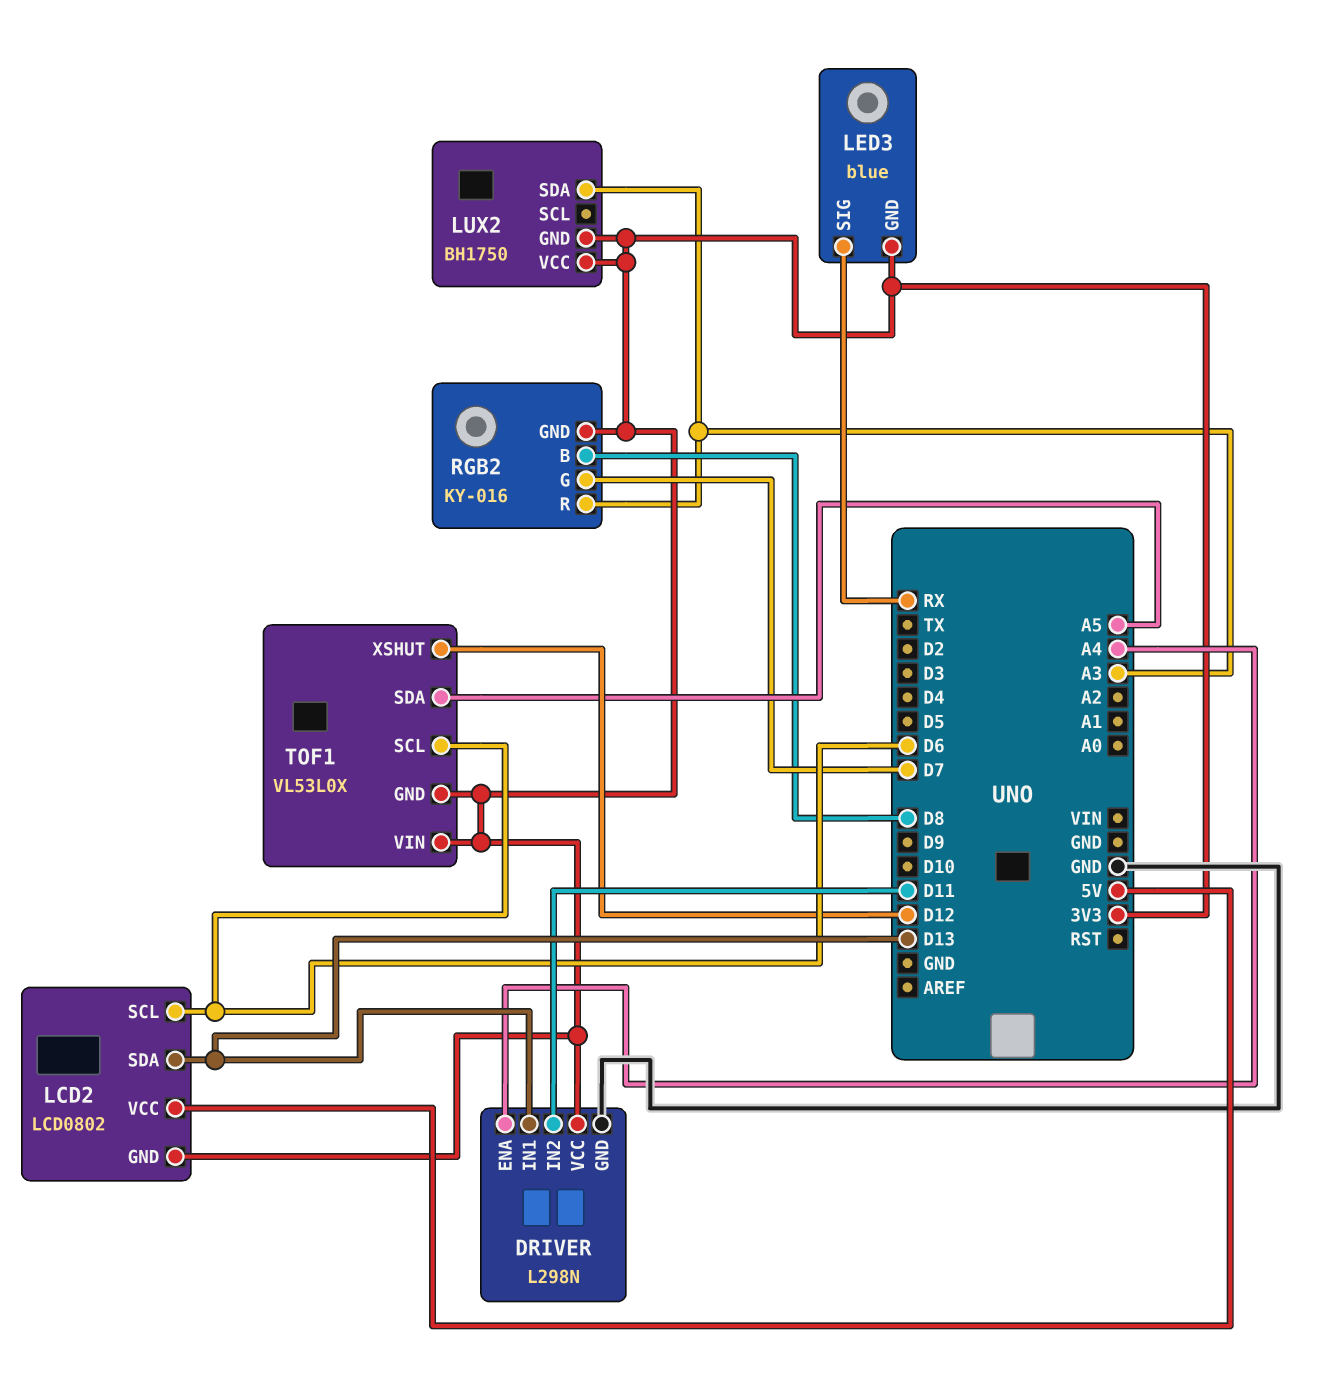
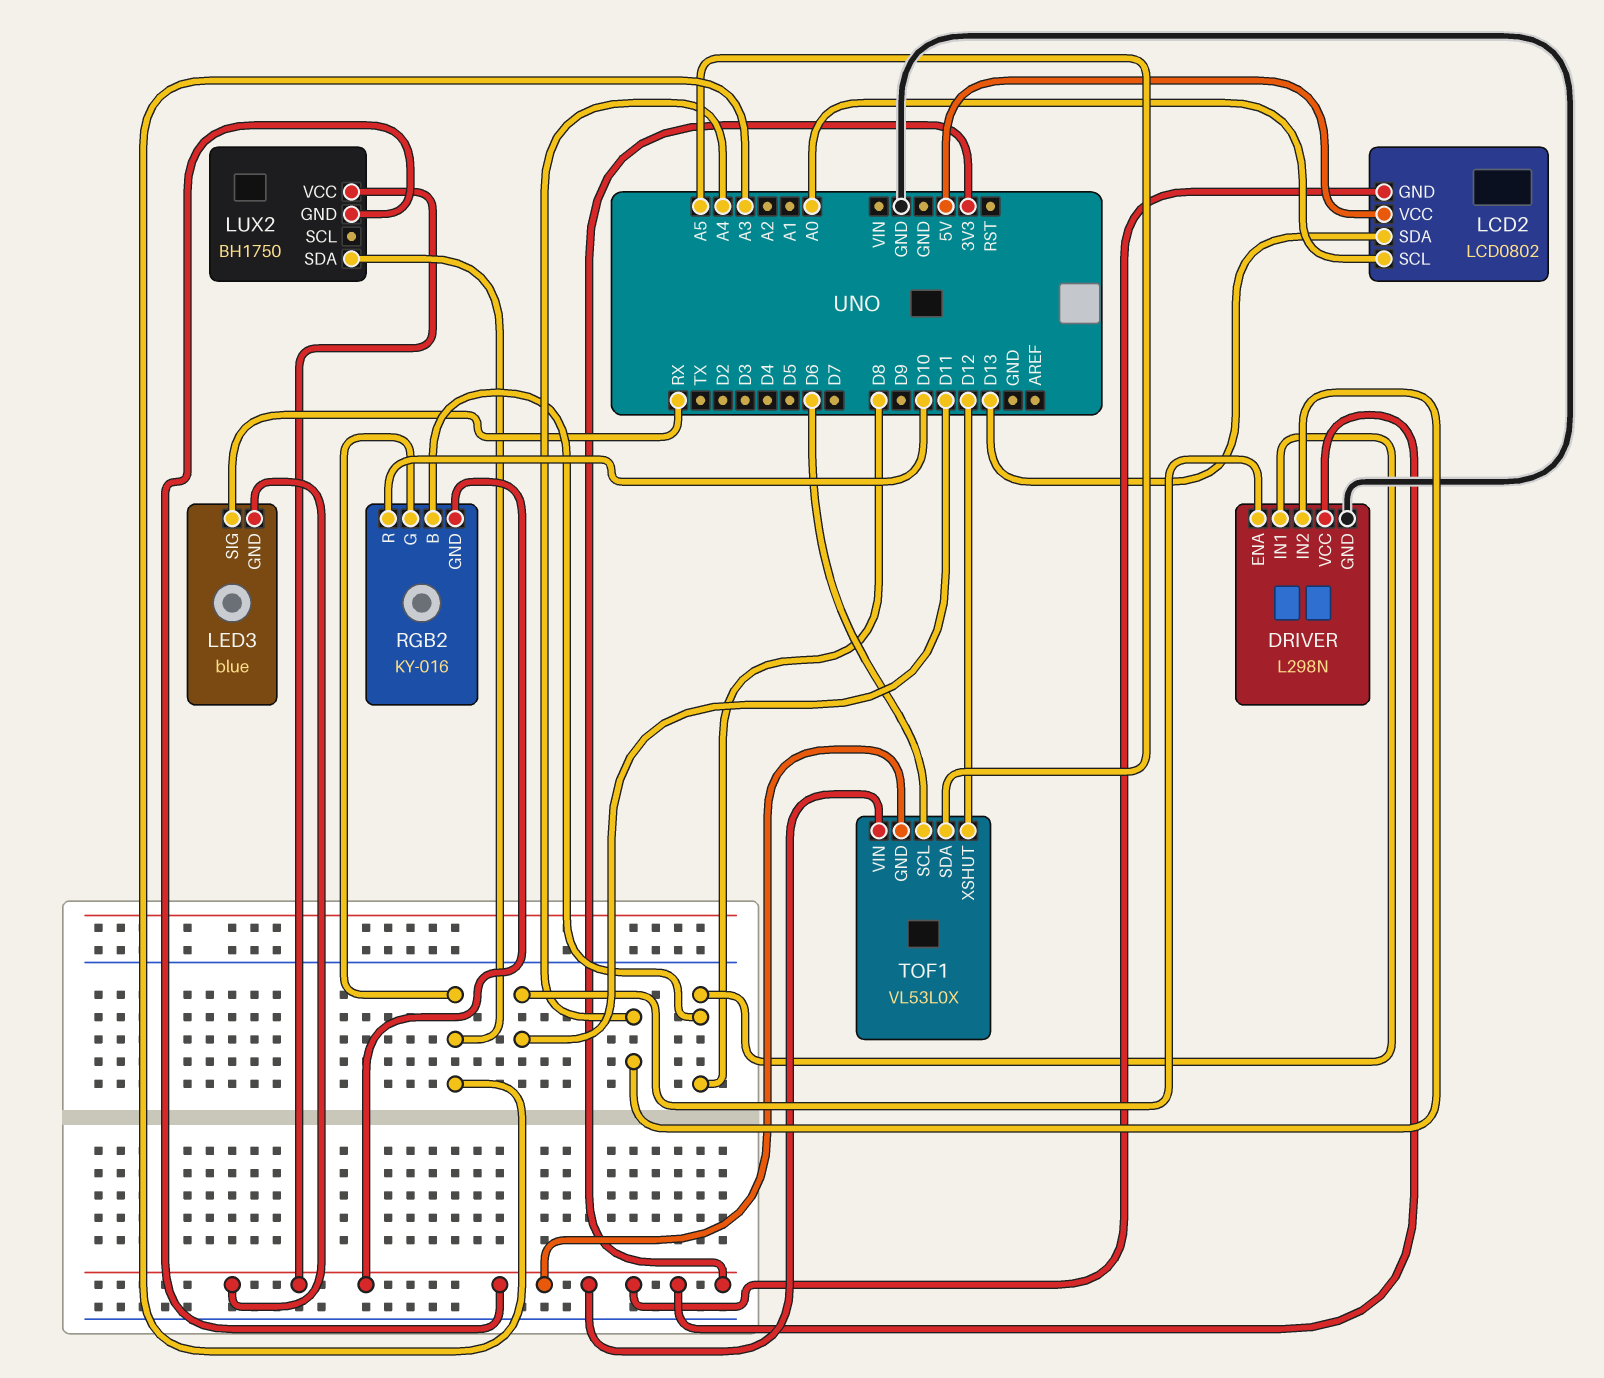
DRIVER pin ENA: A4 -> D11
DRIVER pin IN1: D13 -> D8
DRIVER pin IN2: D11 -> A4
LCD2 pin SCL: D6 -> A0
RGB2 pin G: D7 -> A3
RGB2 pin R: A3 -> D10

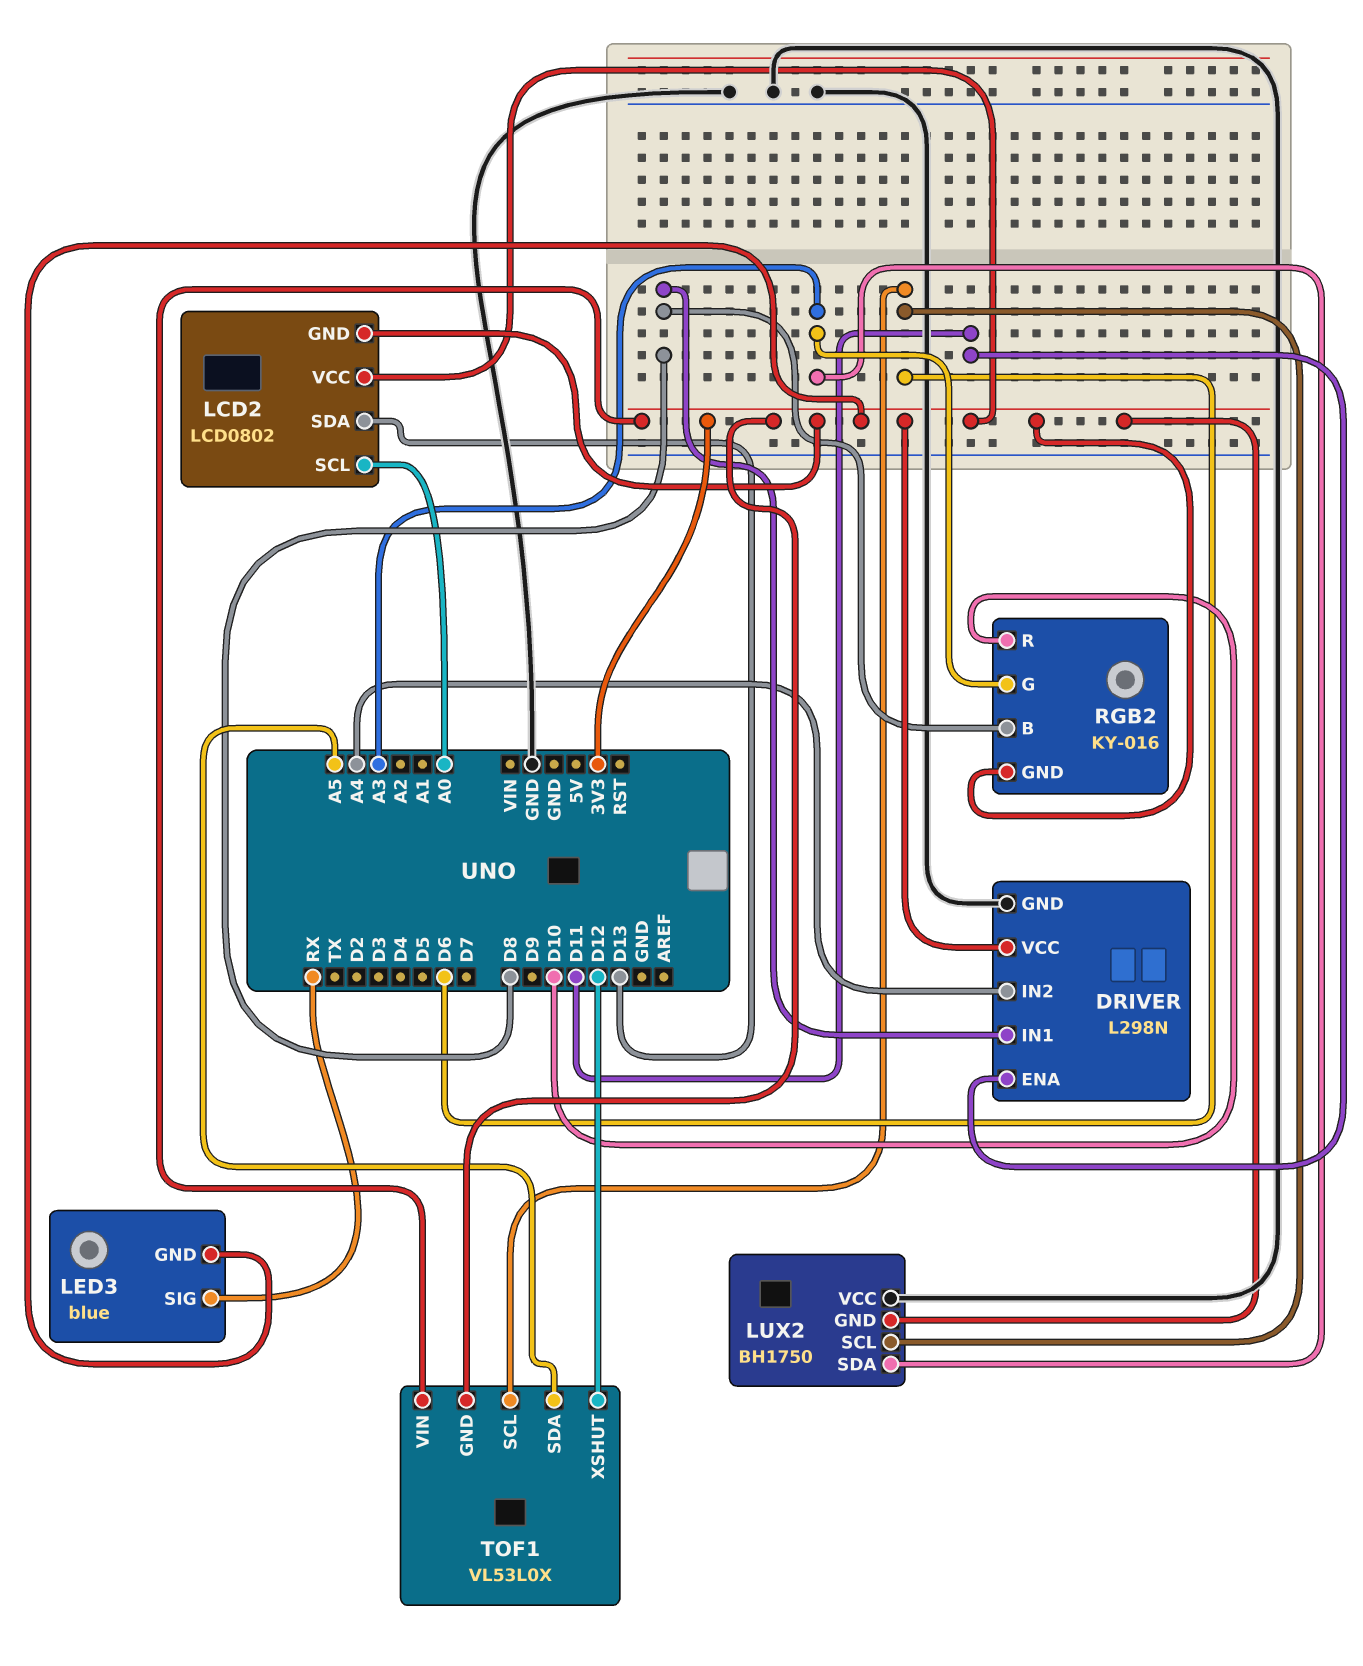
LCD2 pin VCC: 5V -> 3V3
LUX2 pin SCL: none -> D6
LUX2 pin VCC: 3V3 -> GND

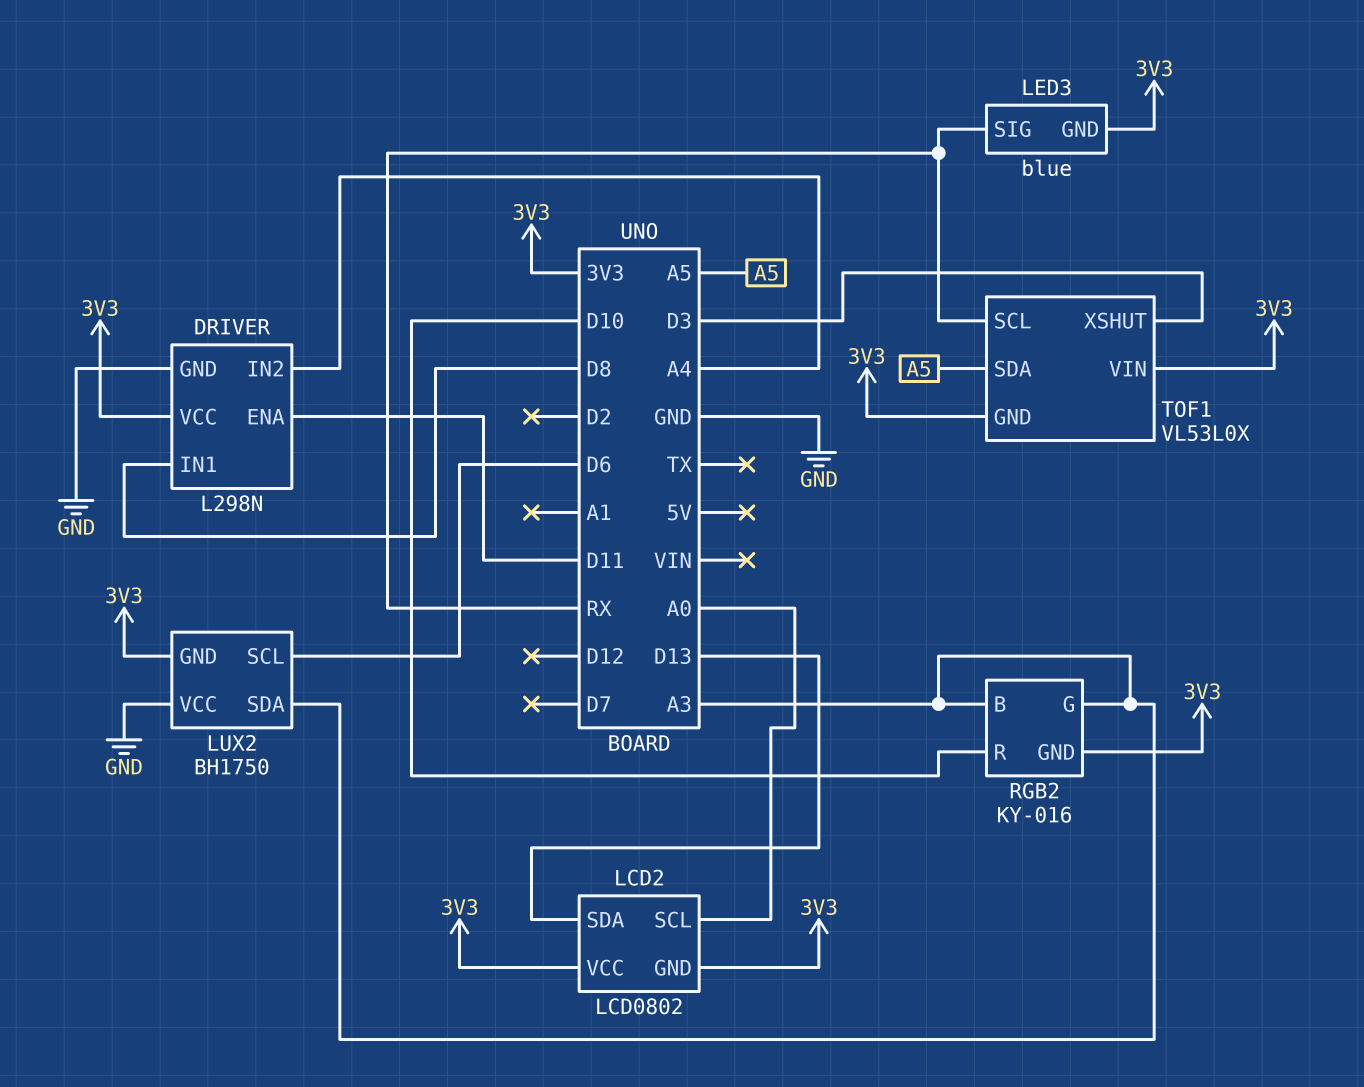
RGB2 pin B: D8 -> A3
TOF1 pin SCL: D6 -> RX
TOF1 pin XSHUT: D12 -> D3

